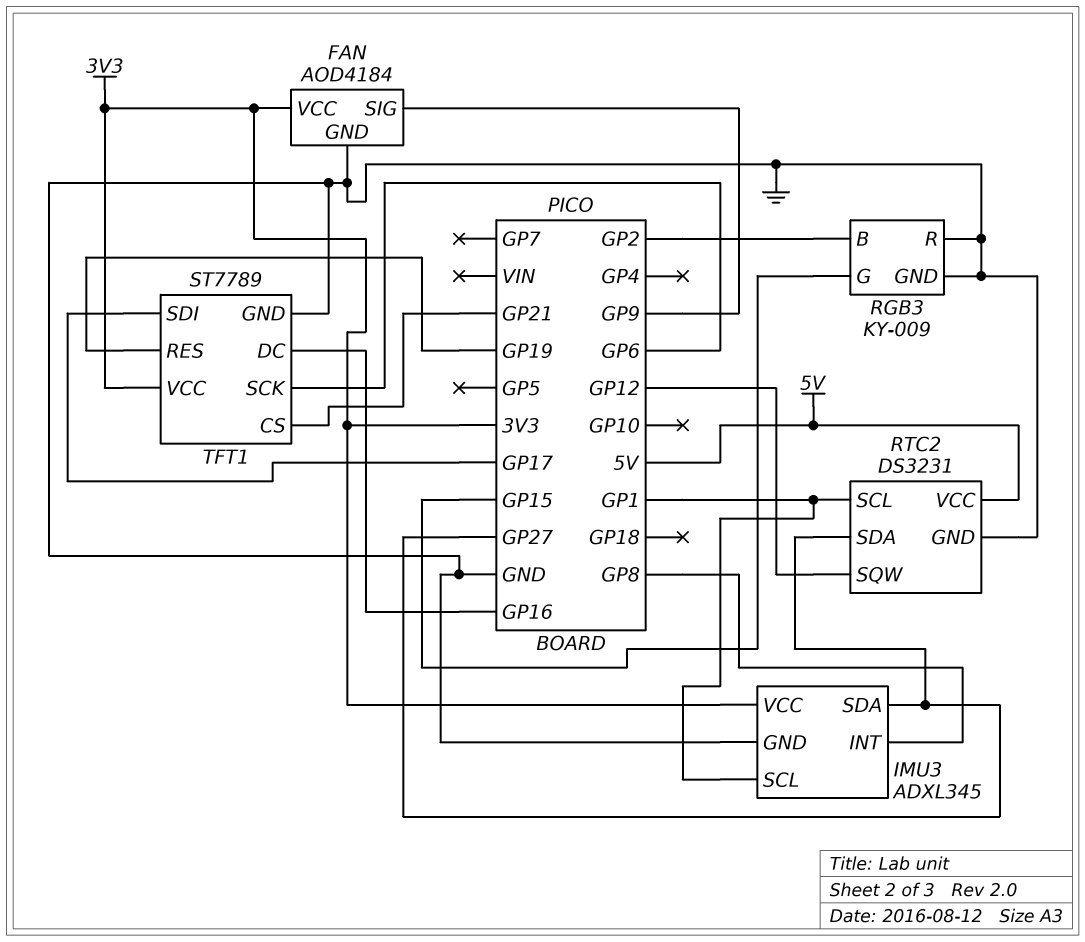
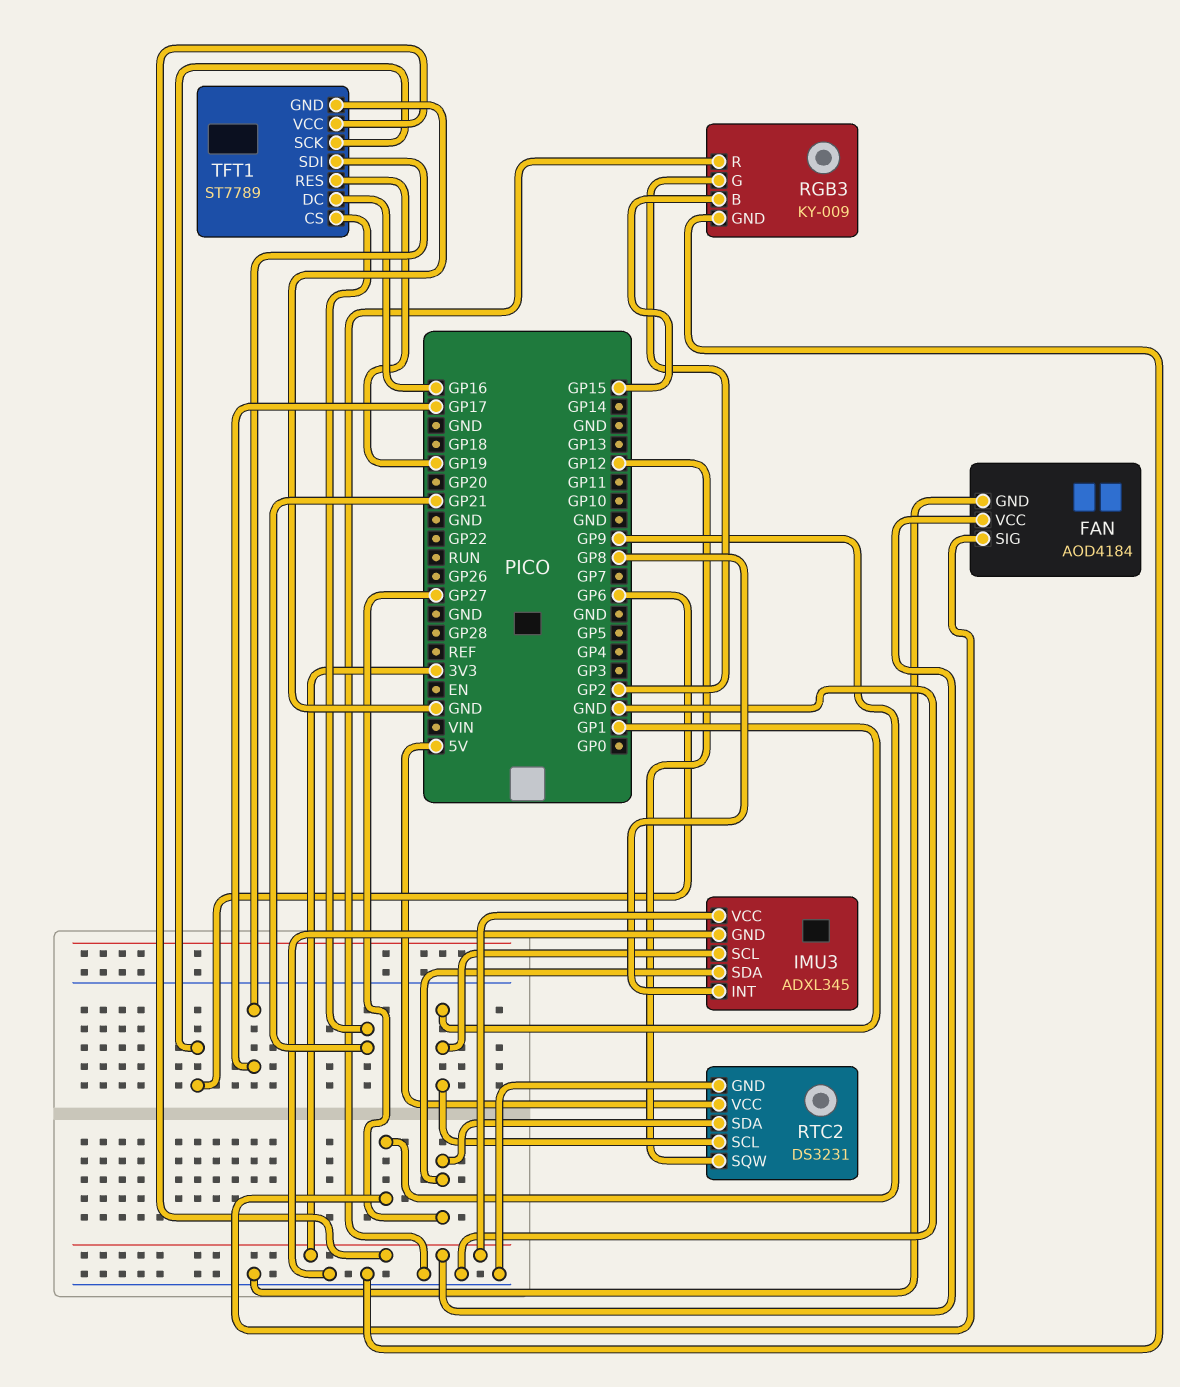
RGB3 pin B: GP2 -> GP15
RGB3 pin G: GP15 -> GP2

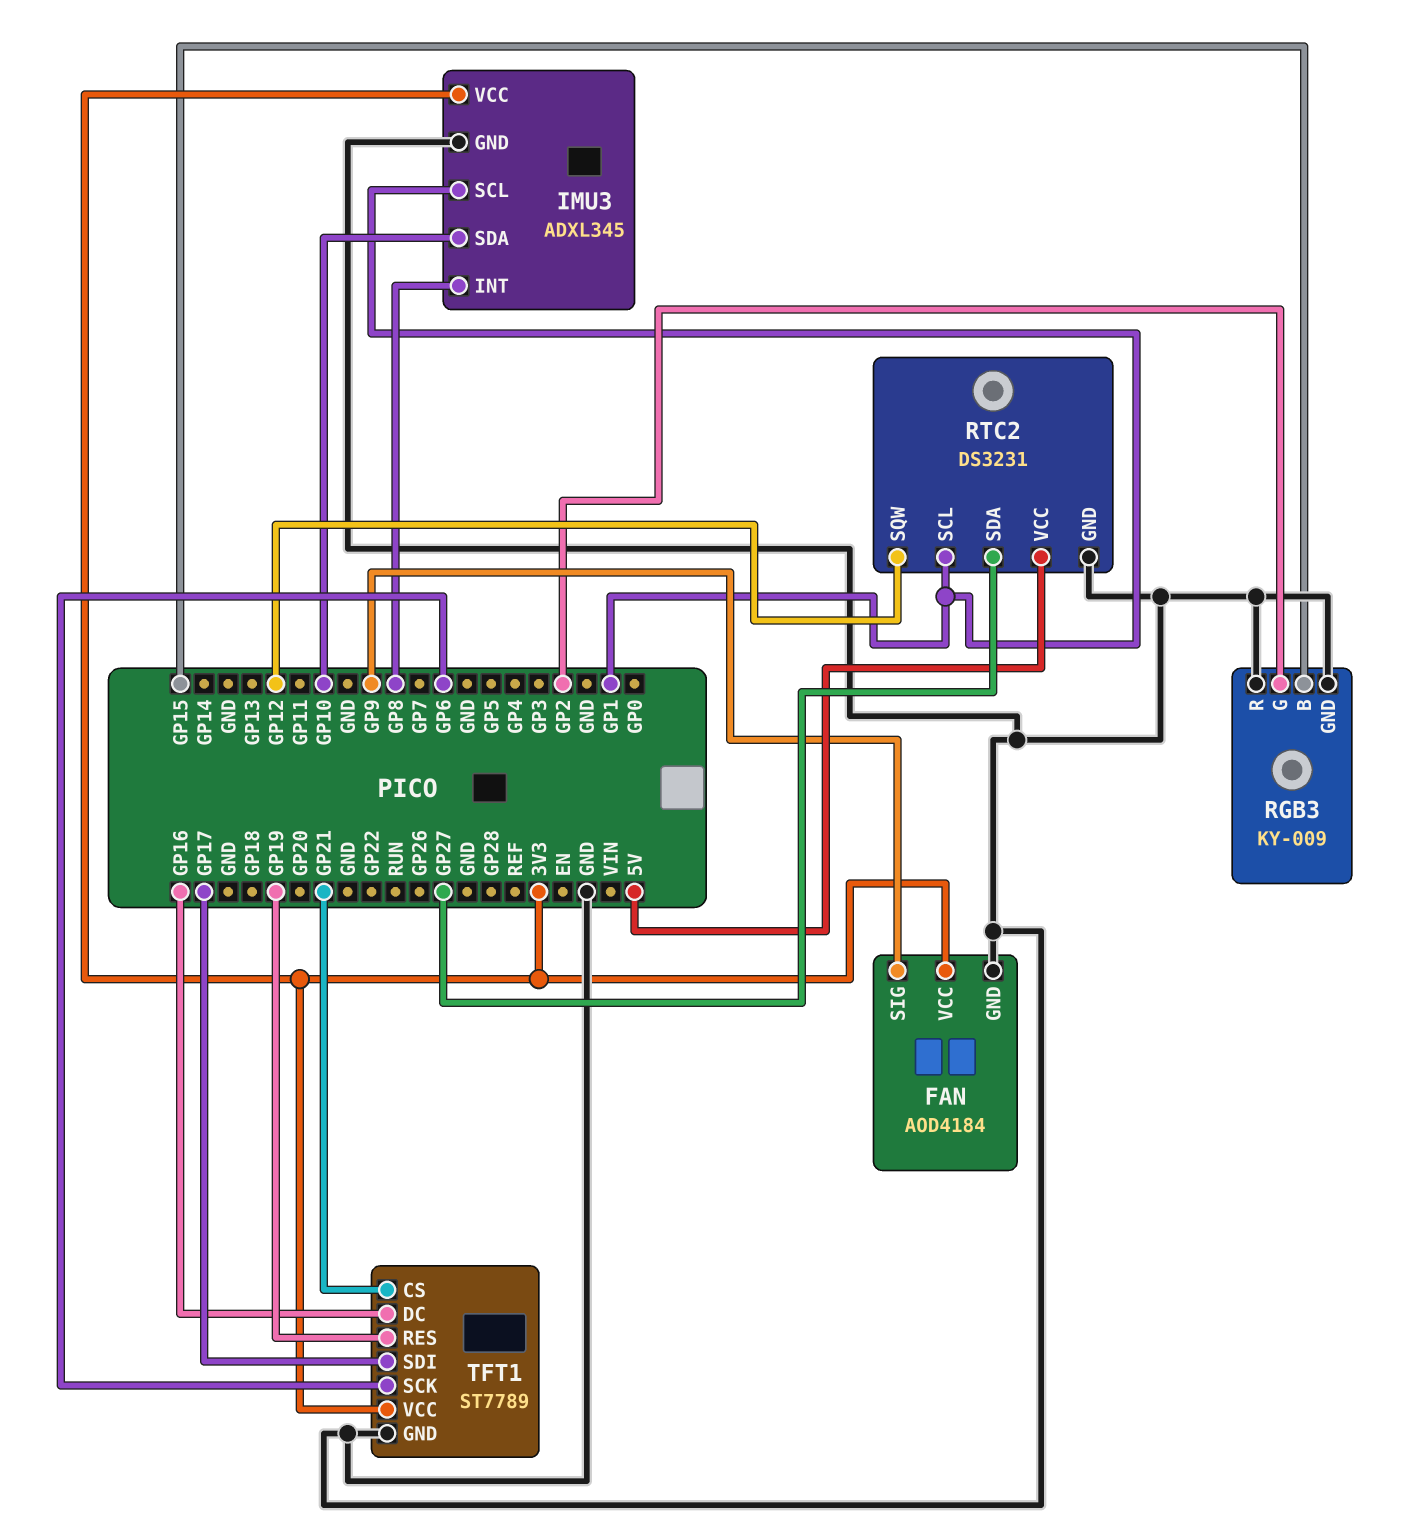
IMU3 pin SDA: GP27 -> GP10

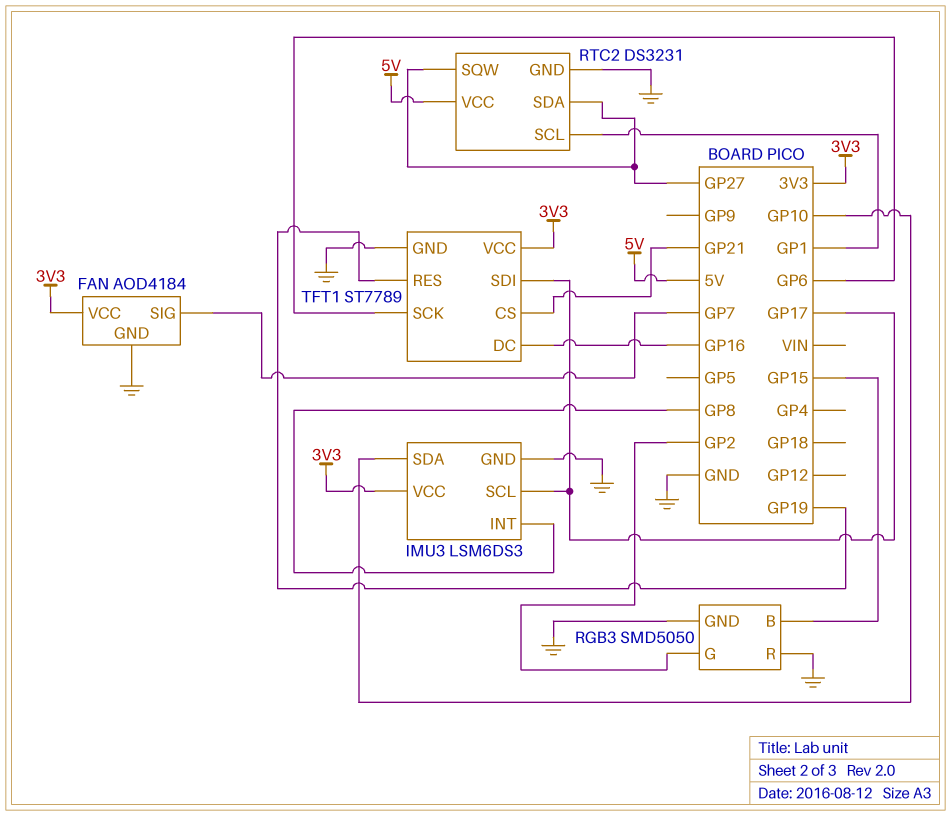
FAN pin SIG: GP9 -> GP7
IMU3: ADXL345 -> LSM6DS3
IMU3 pin SCL: GP1 -> GP17
RGB3: KY-009 -> SMD5050
RTC2 pin SQW: GP12 -> GP27

